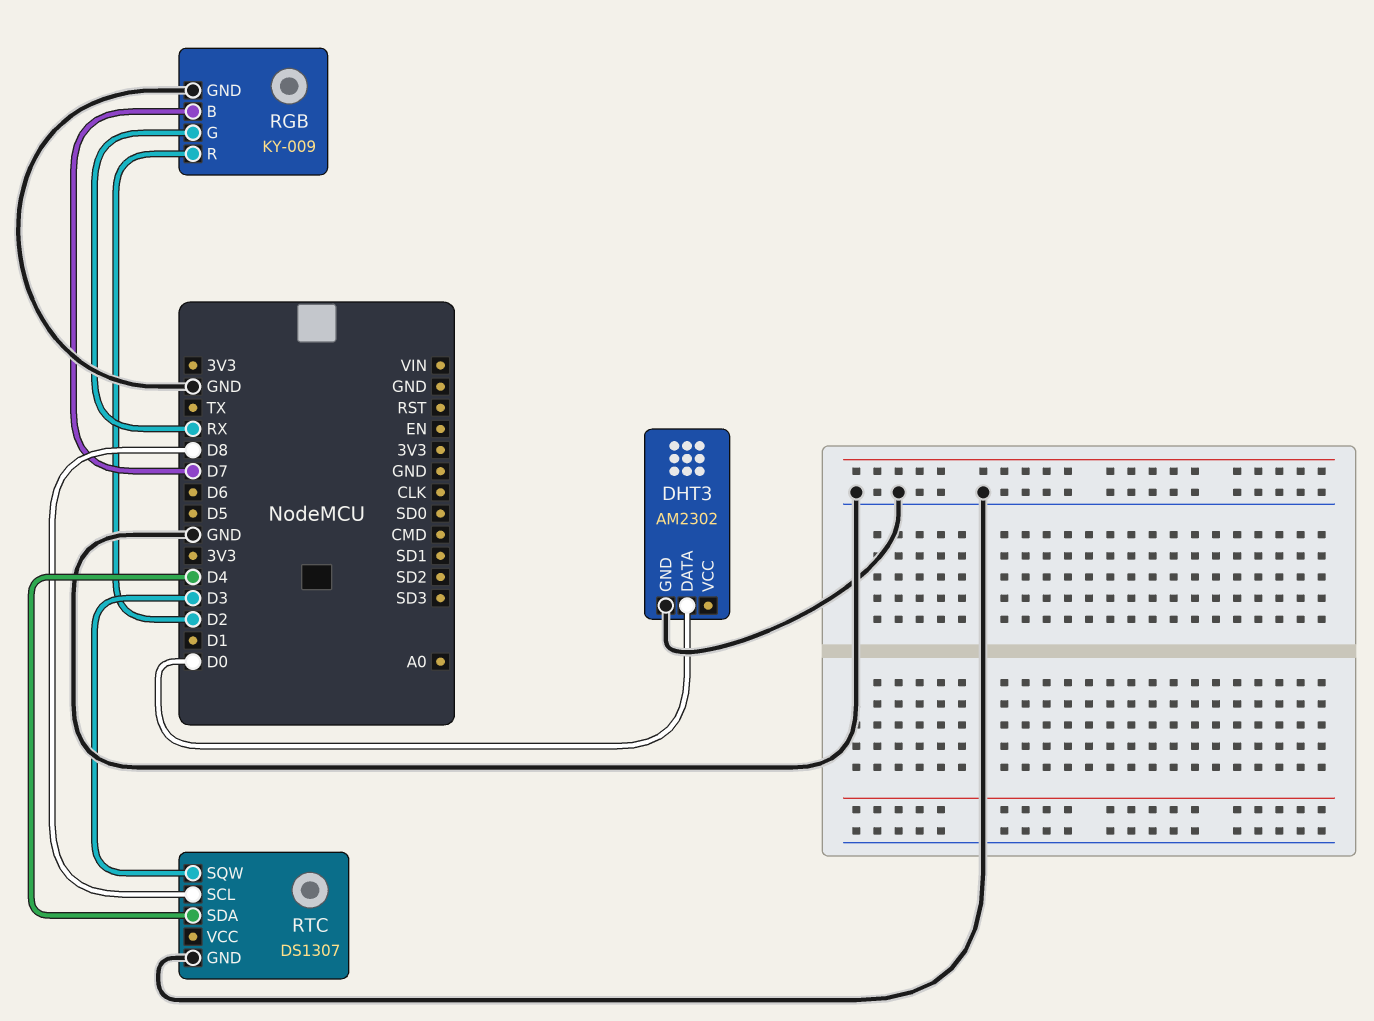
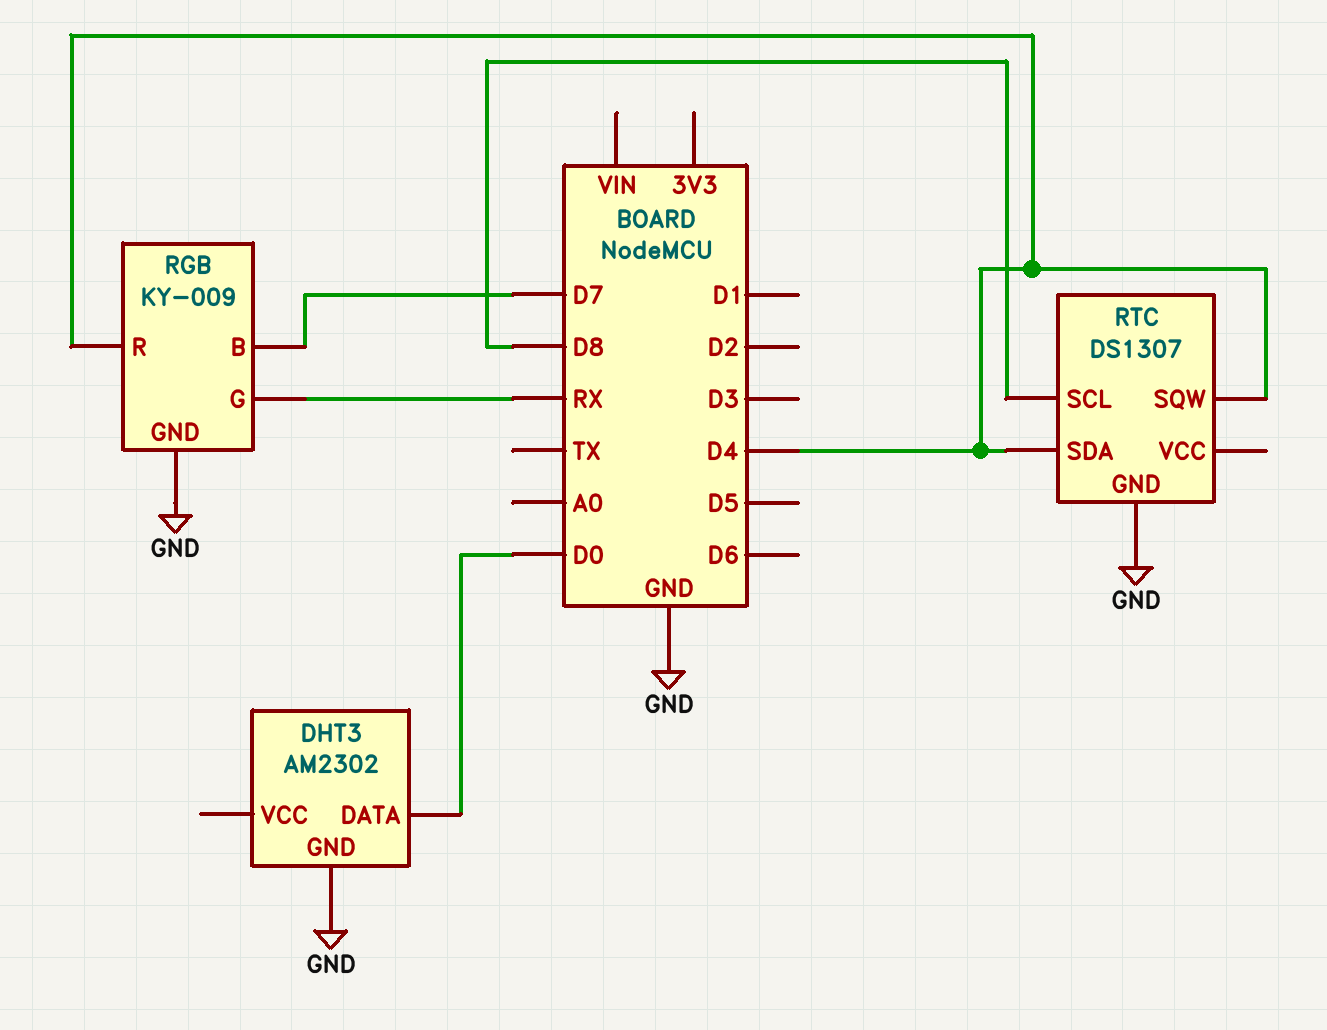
RGB pin R: D2 -> D4
RTC pin SQW: D3 -> D4

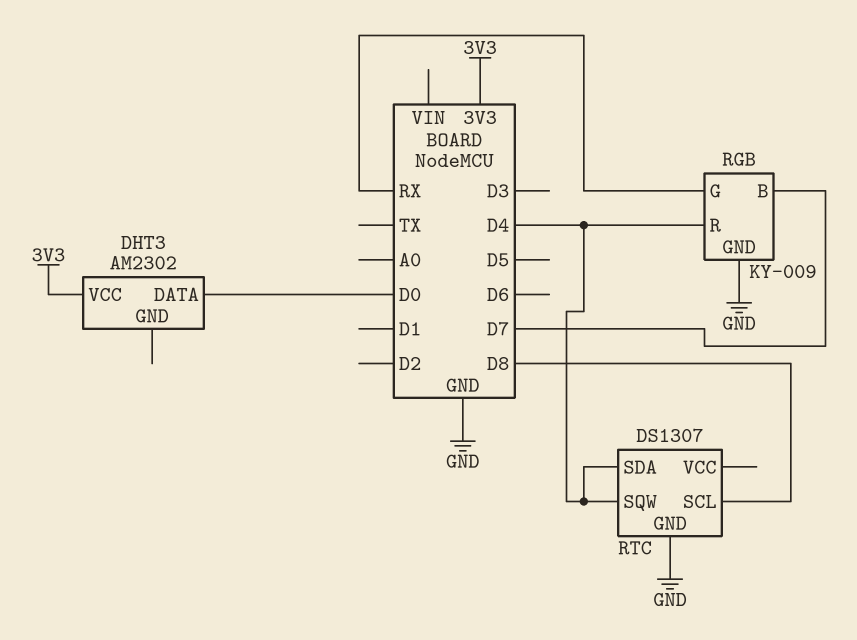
DHT3 pin GND: GND -> none
DHT3 pin VCC: none -> 3V3

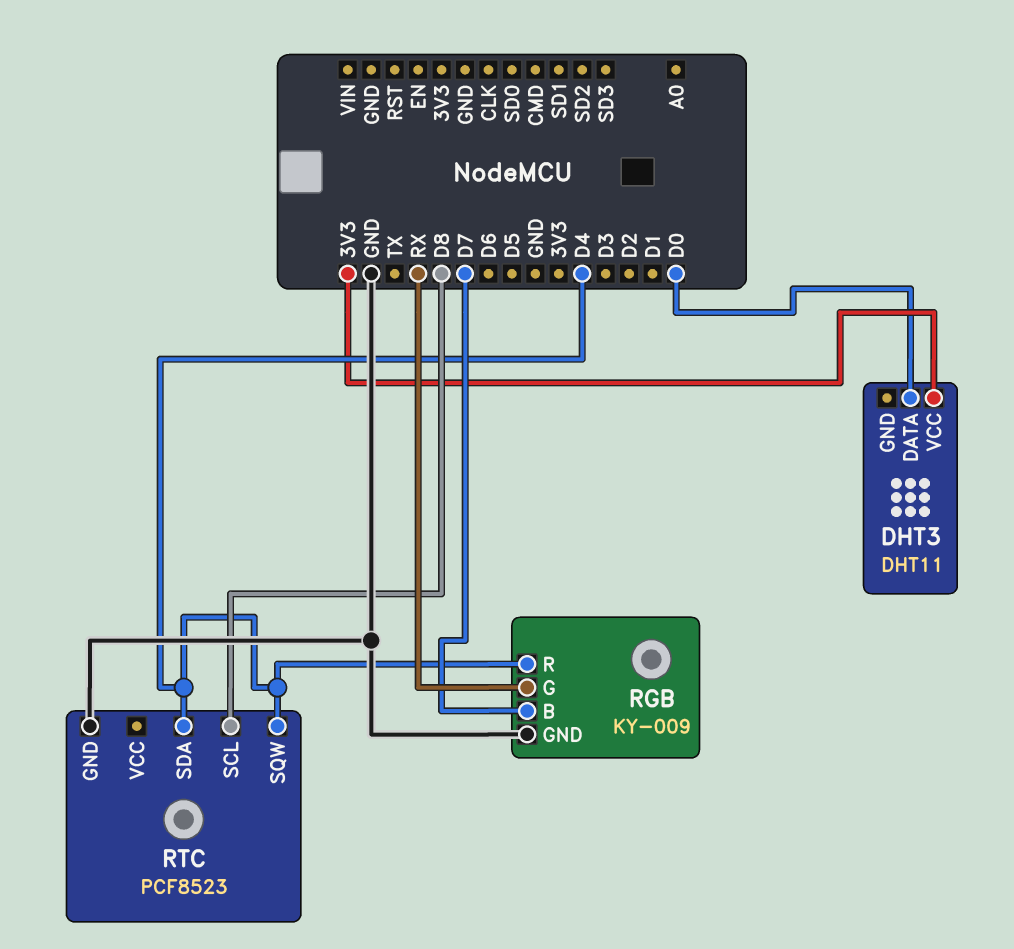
DHT3: AM2302 -> DHT11
RTC: DS1307 -> PCF8523

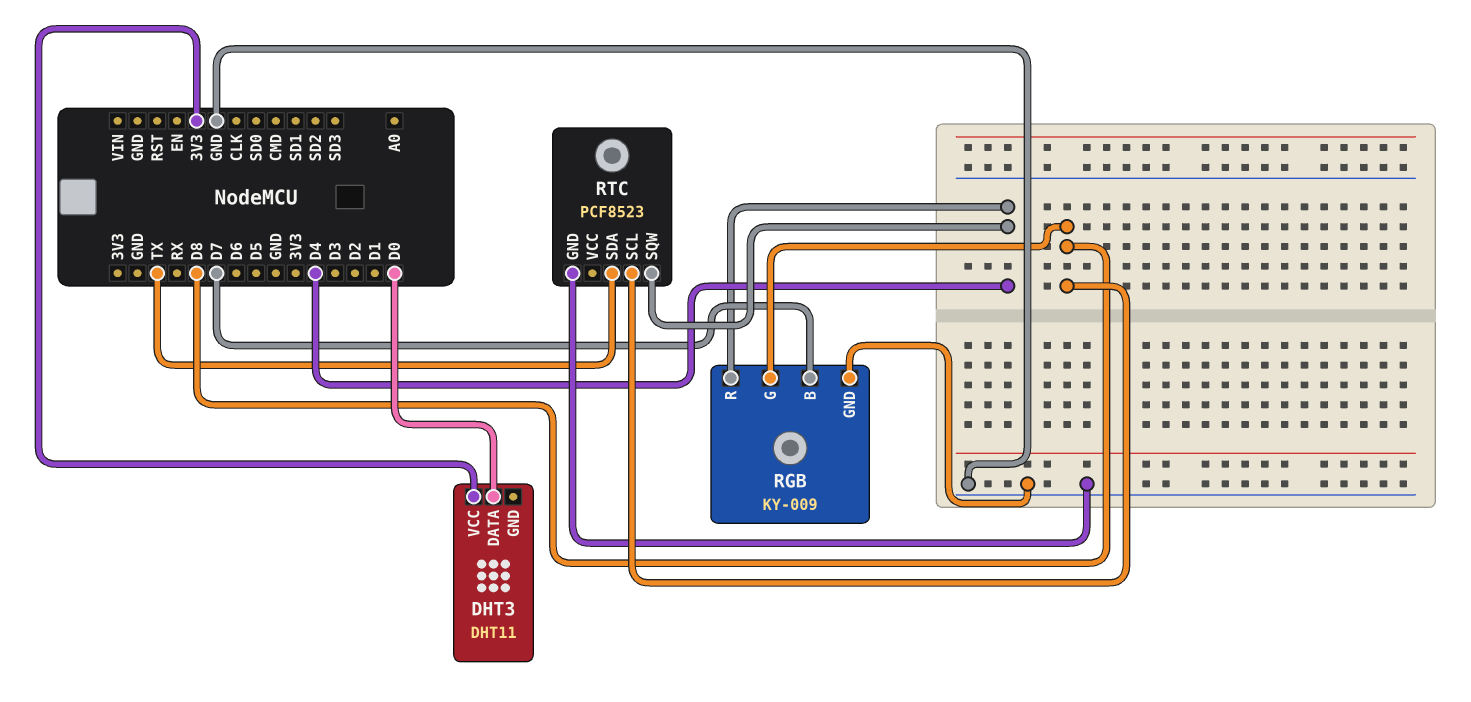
RGB pin G: RX -> D8
RTC pin SDA: D4 -> TX

